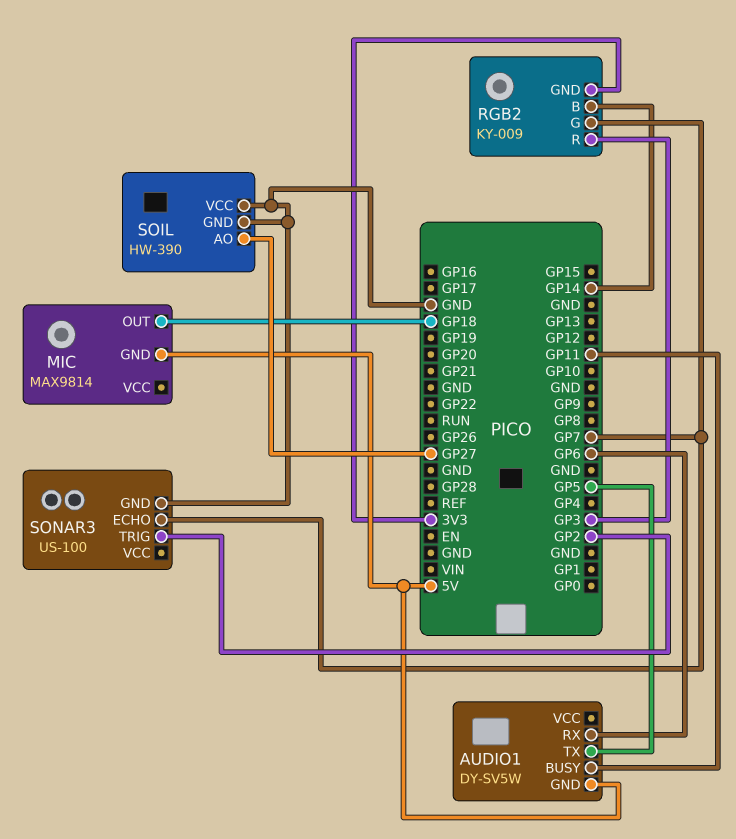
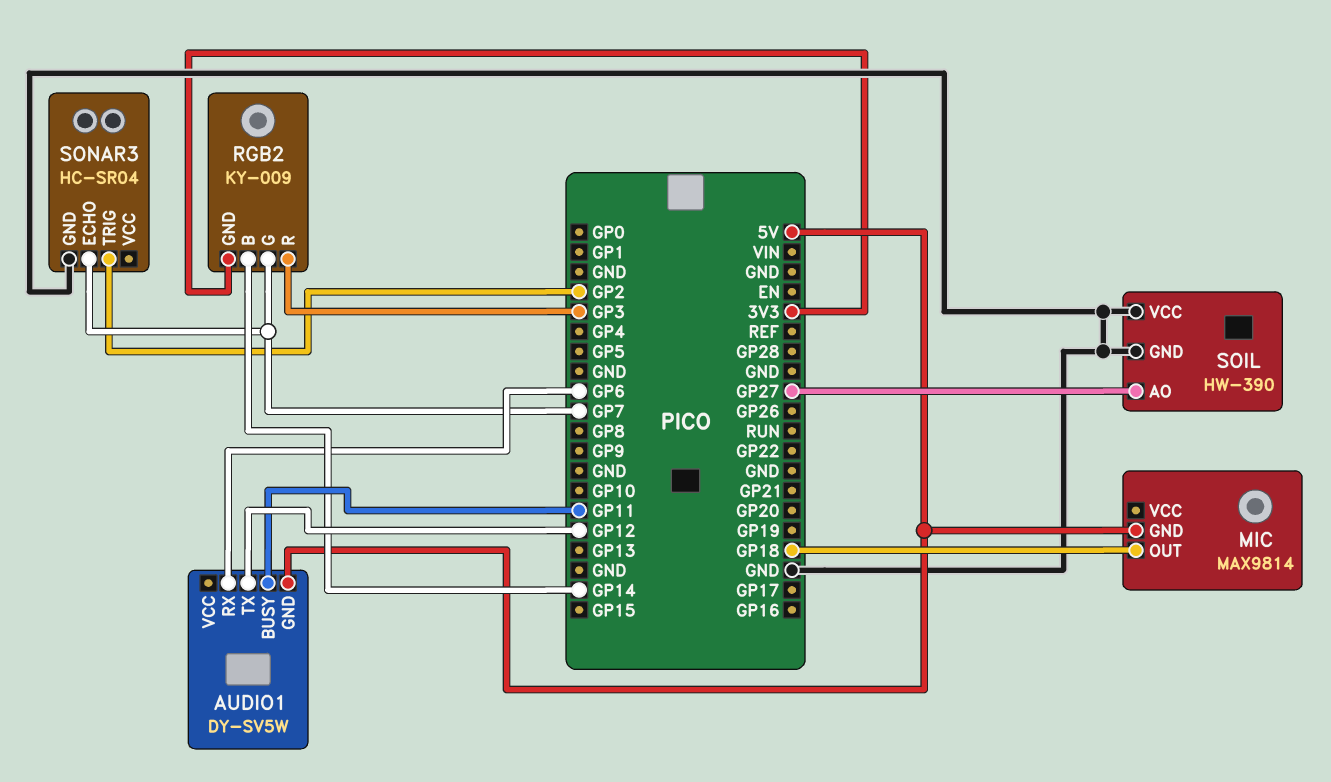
AUDIO1 pin TX: GP5 -> GP12
SONAR3: US-100 -> HC-SR04

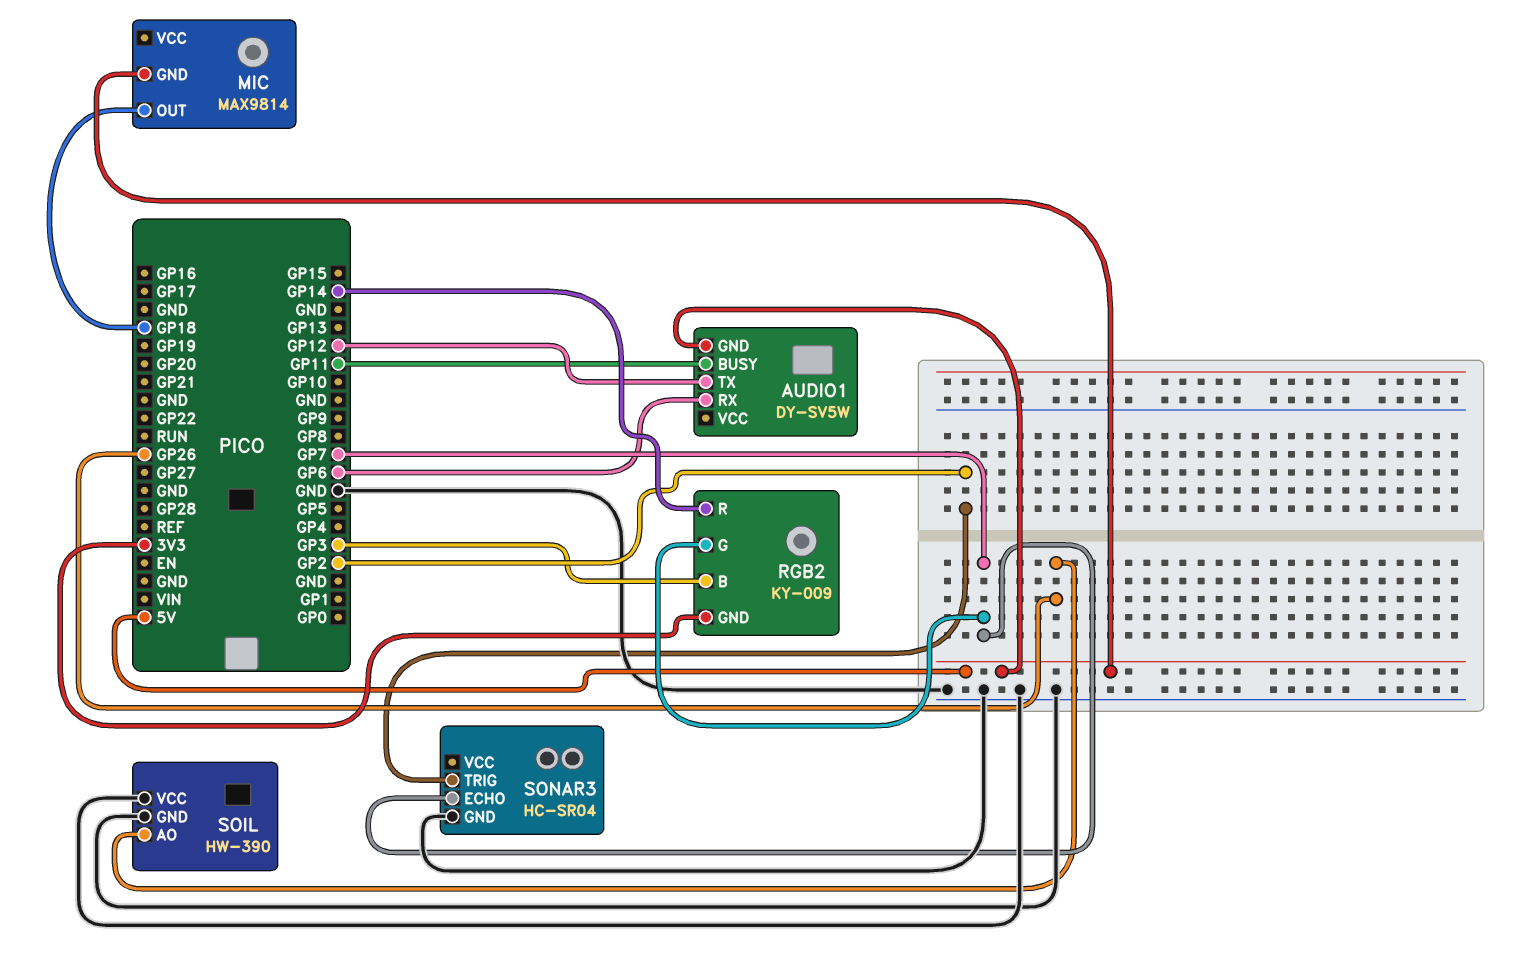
RGB2 pin B: GP14 -> GP3
RGB2 pin R: GP3 -> GP14
SOIL pin AO: GP27 -> GP26

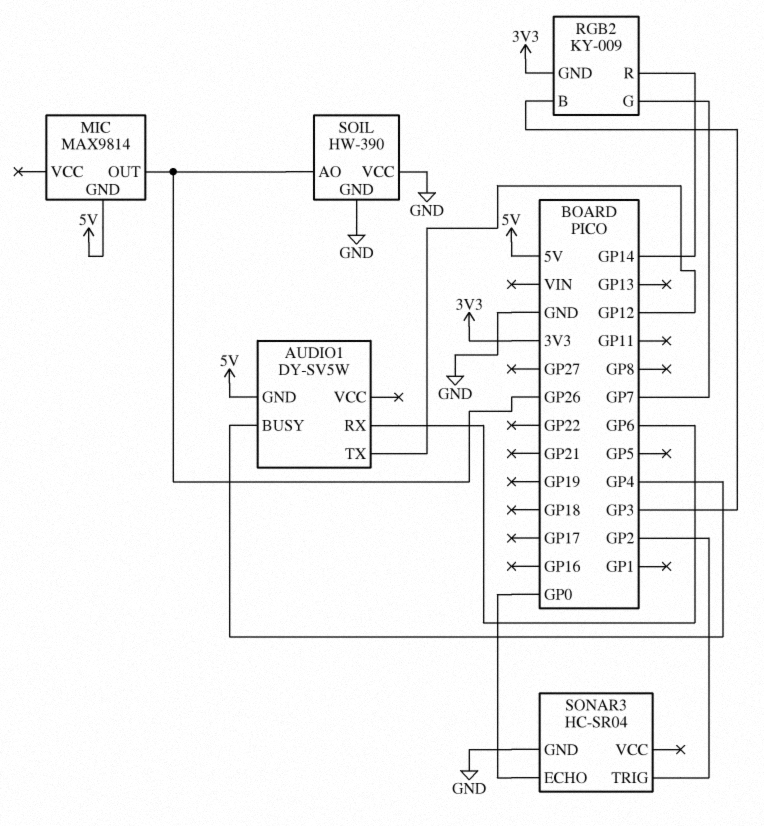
AUDIO1 pin BUSY: GP11 -> GP4
MIC pin OUT: GP18 -> GP26
SONAR3 pin ECHO: GP7 -> GP0

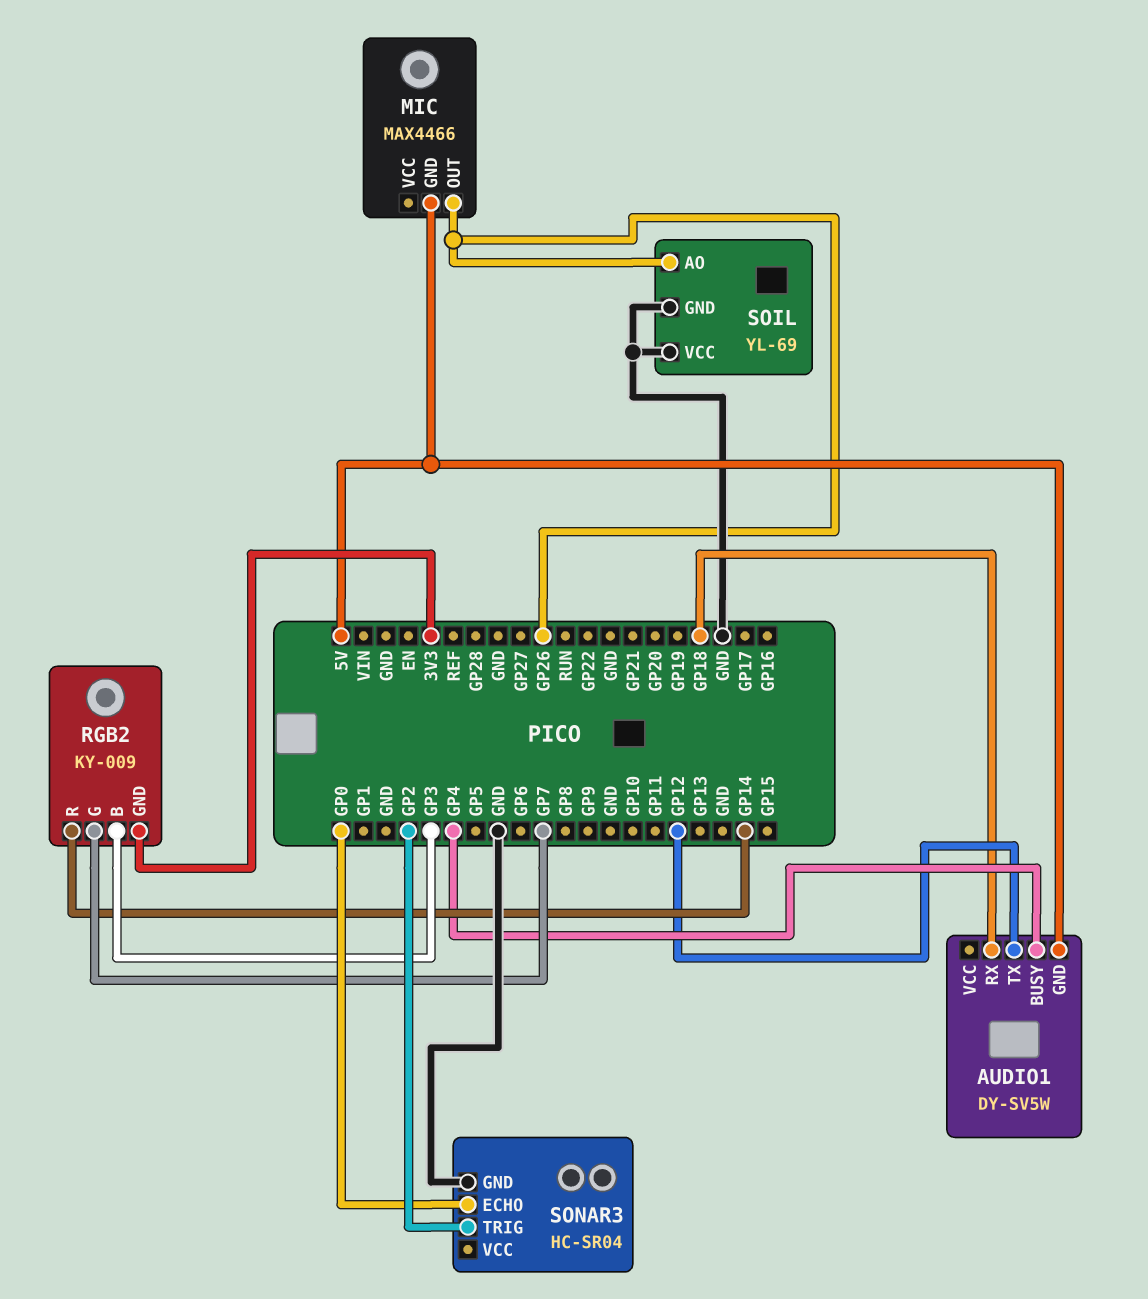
AUDIO1 pin RX: GP6 -> GP18
MIC: MAX9814 -> MAX4466
SOIL: HW-390 -> YL-69

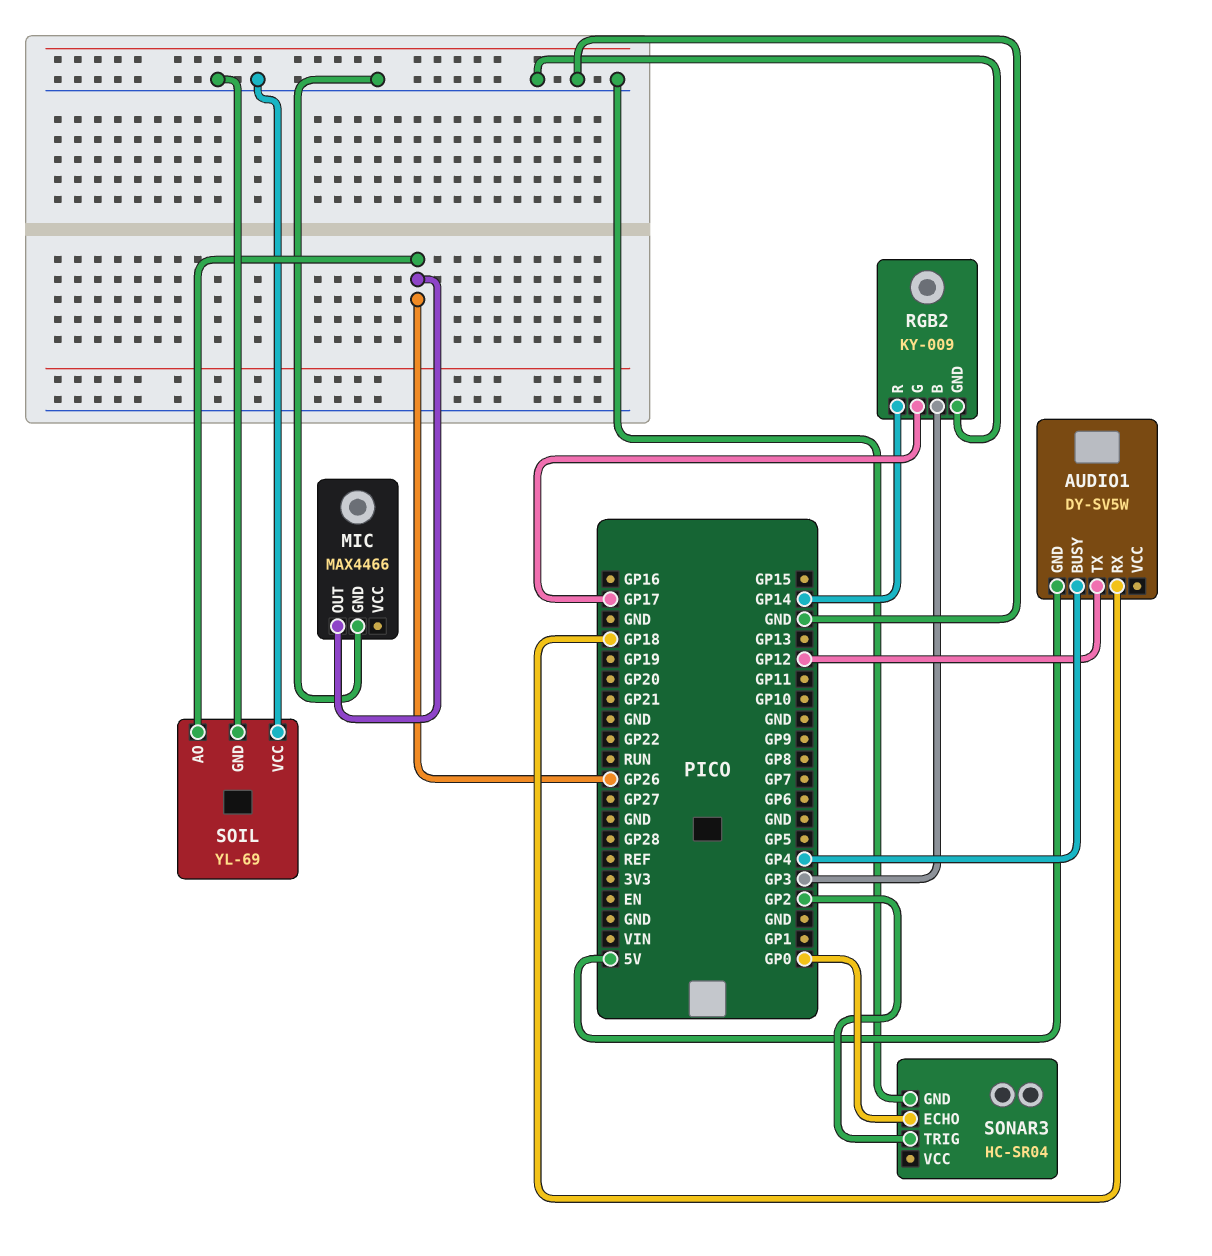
MIC pin GND: 5V -> GND
RGB2 pin G: GP7 -> GP17
RGB2 pin GND: 3V3 -> GND

